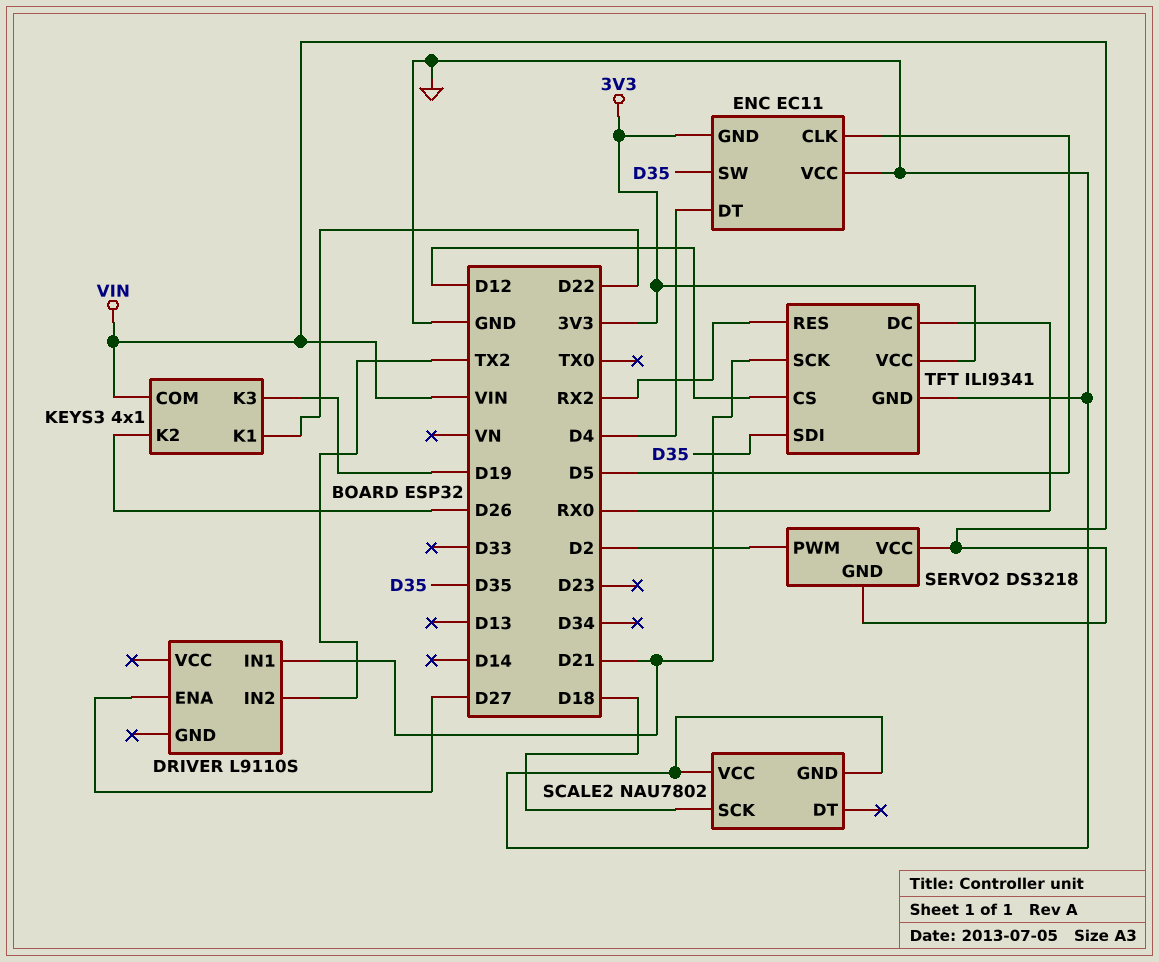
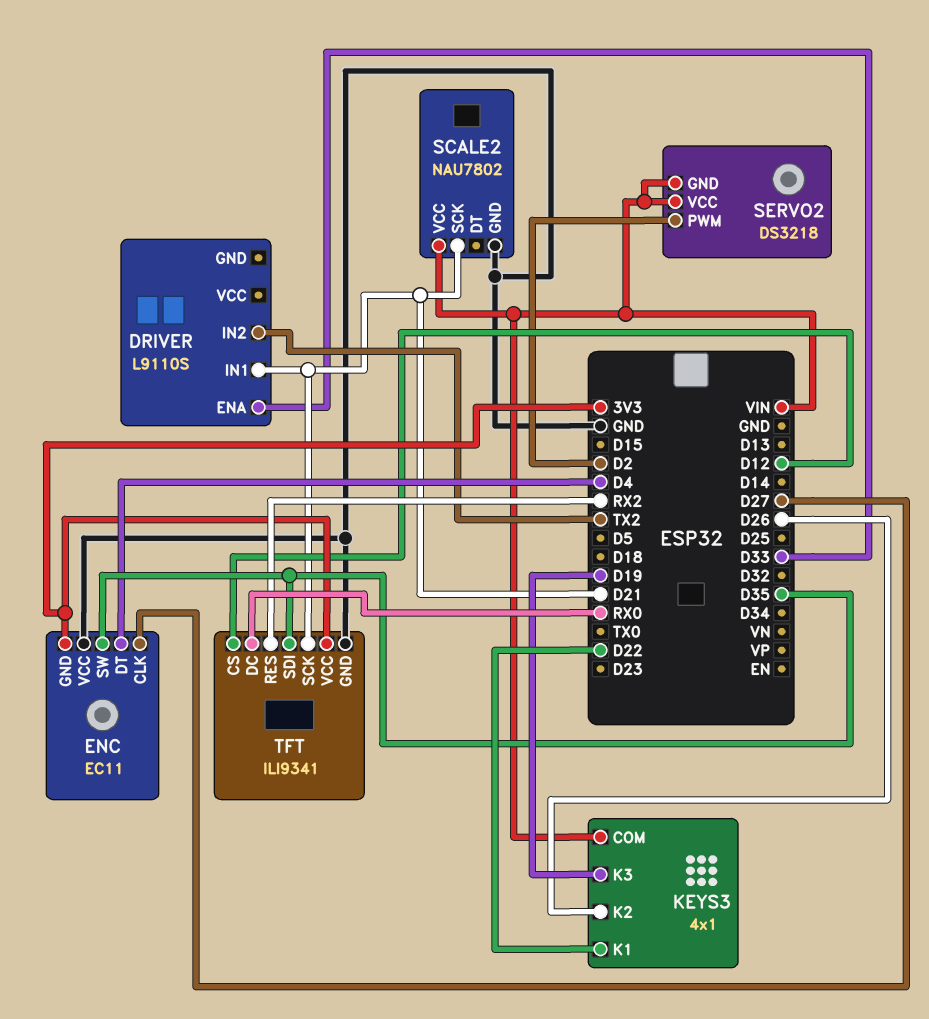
DRIVER pin ENA: D27 -> D33
ENC pin CLK: D5 -> D27
SCALE2 pin SCK: D18 -> D21
SCALE2 pin VCC: GND -> VIN

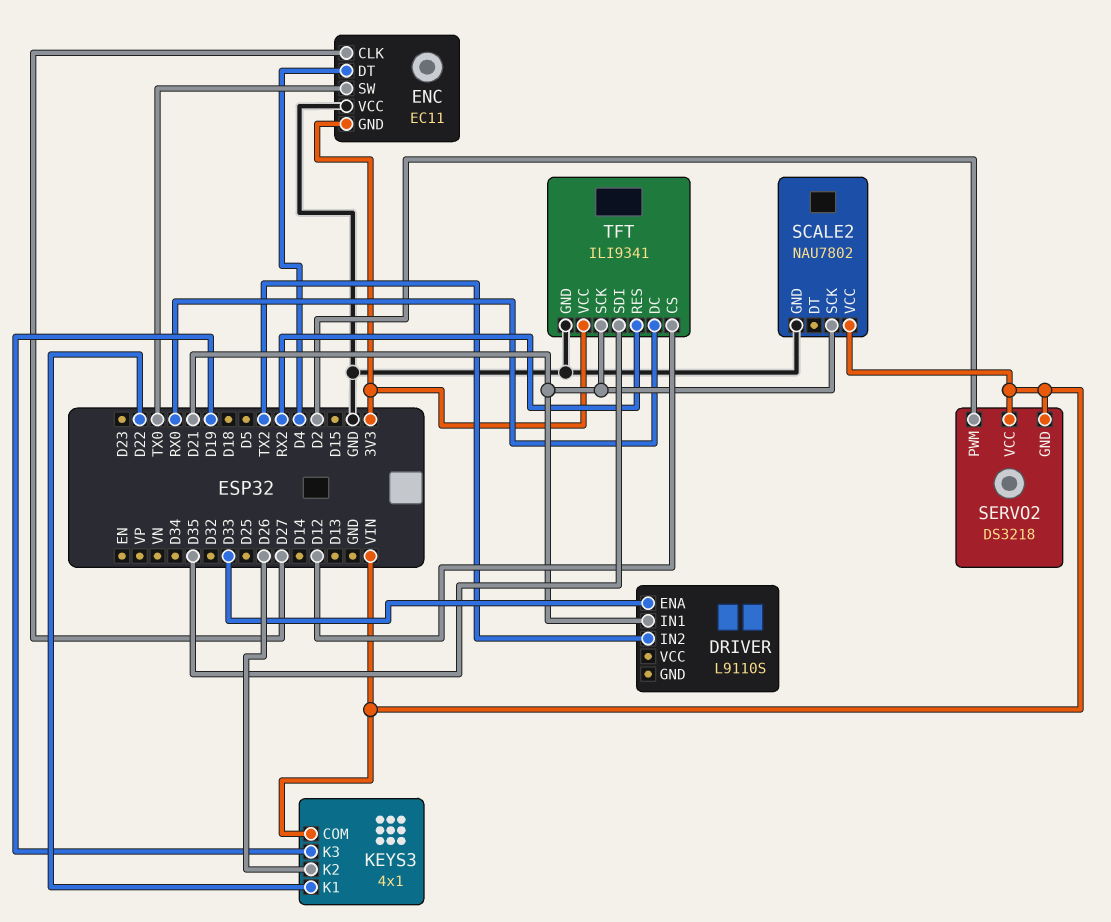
ENC pin SW: D35 -> TX0

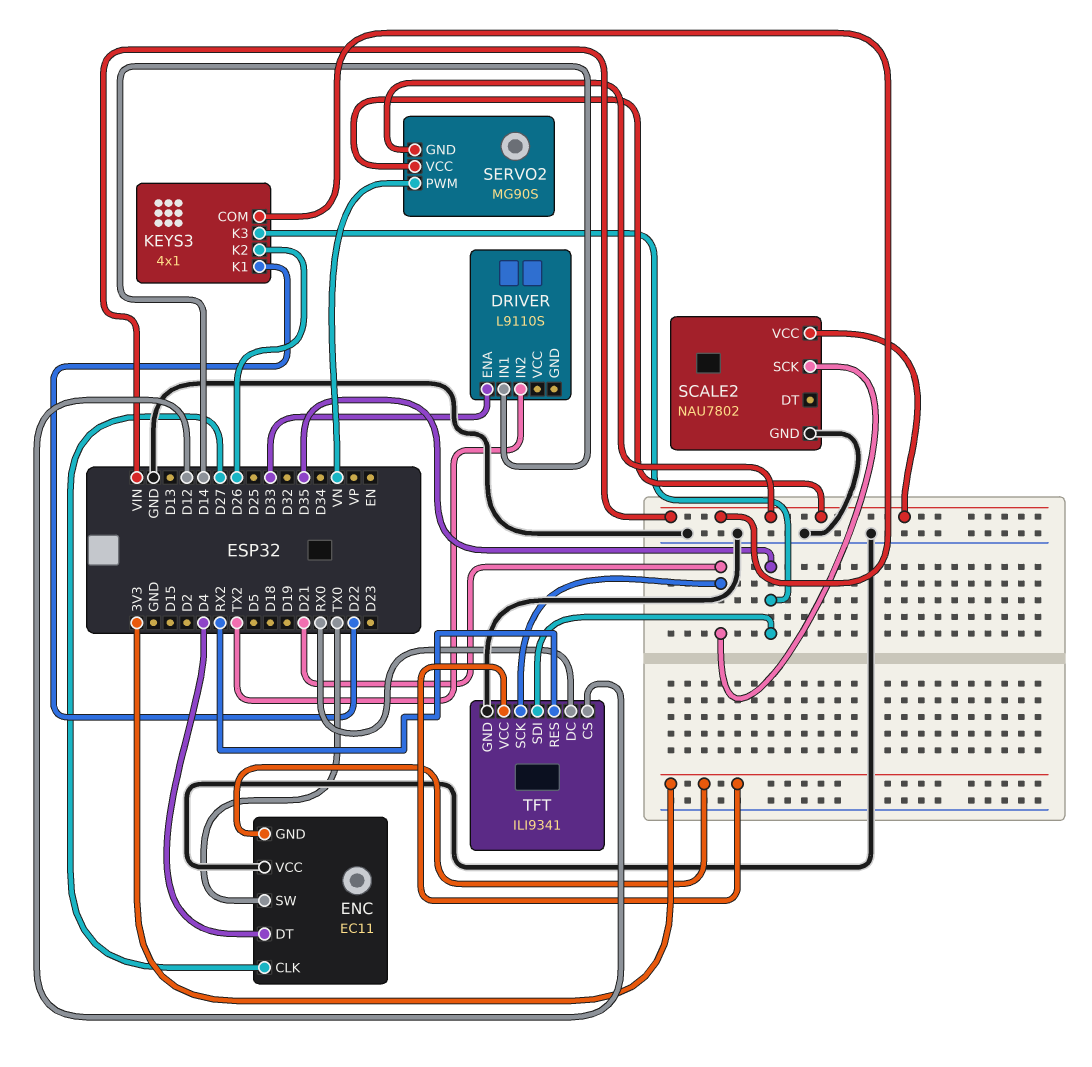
DRIVER pin IN1: D21 -> D14
KEYS3 pin K3: D19 -> D35
SERVO2: DS3218 -> MG90S
SERVO2 pin PWM: D2 -> VN

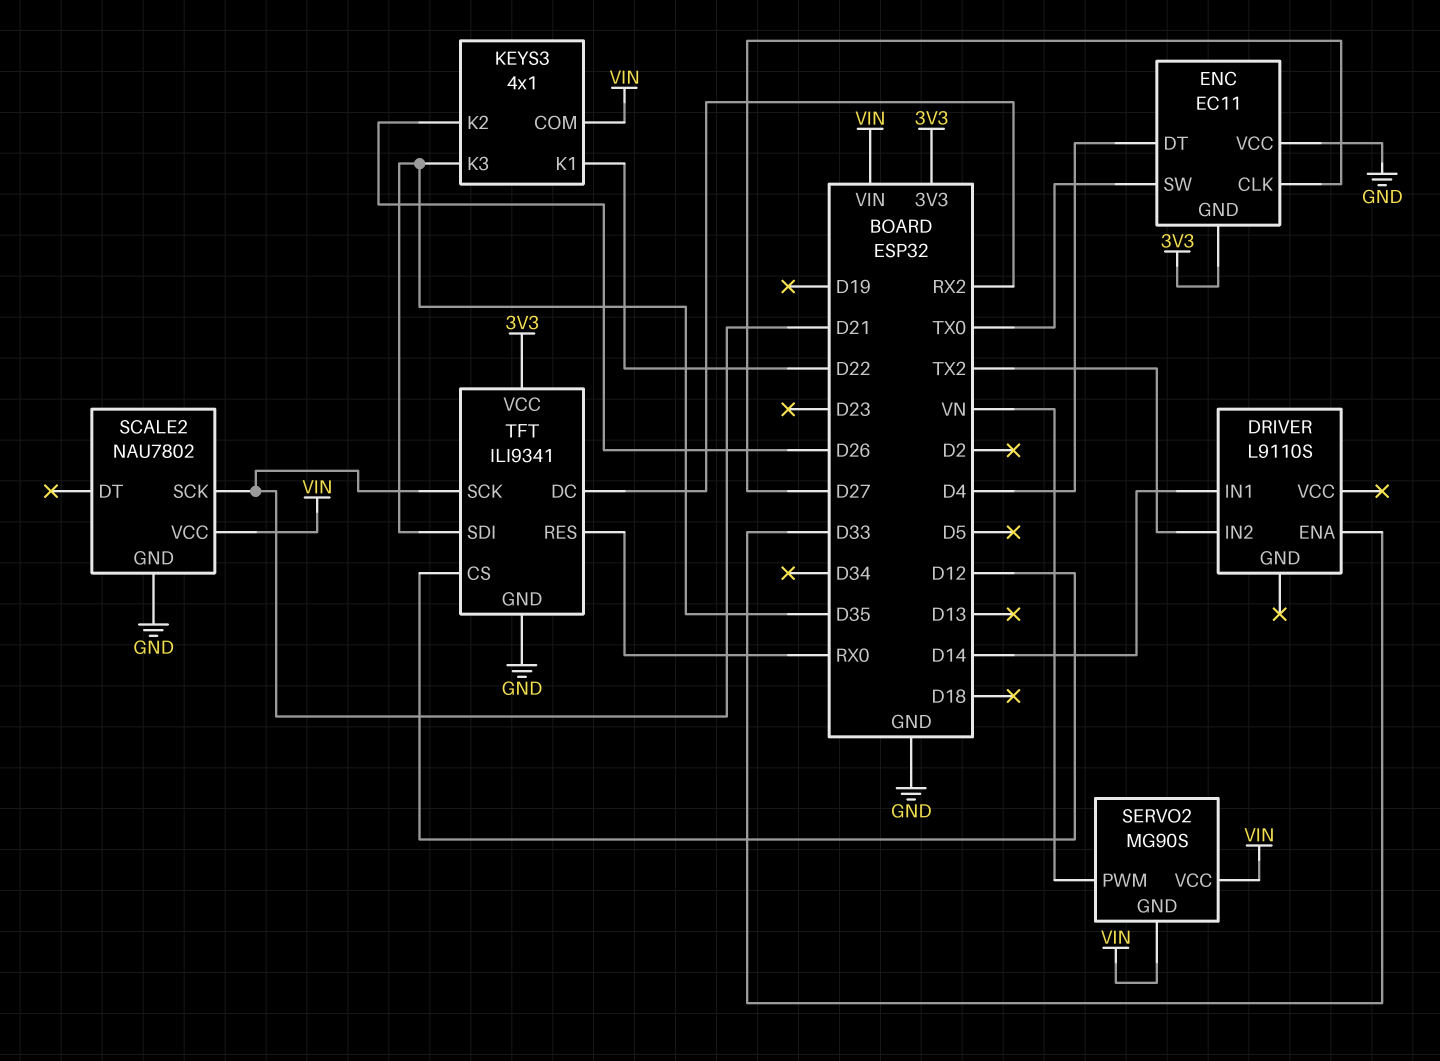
TFT pin DC: RX0 -> RX2
TFT pin RES: RX2 -> RX0

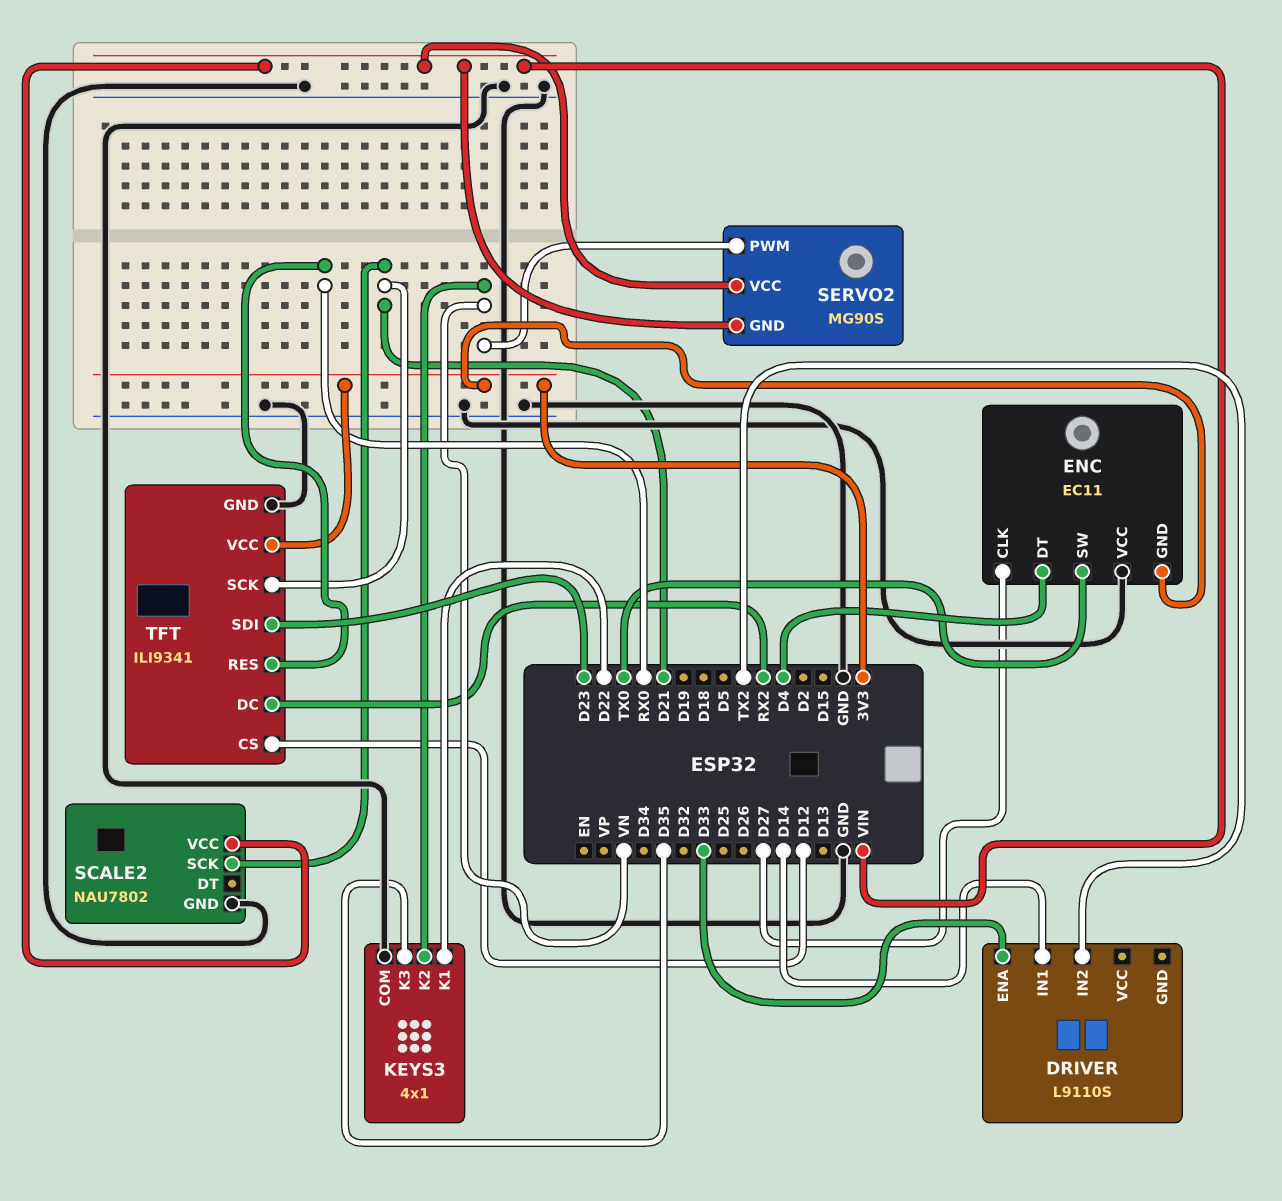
KEYS3 pin COM: VIN -> GND
KEYS3 pin K2: D26 -> VN
TFT pin SDI: D35 -> D23

